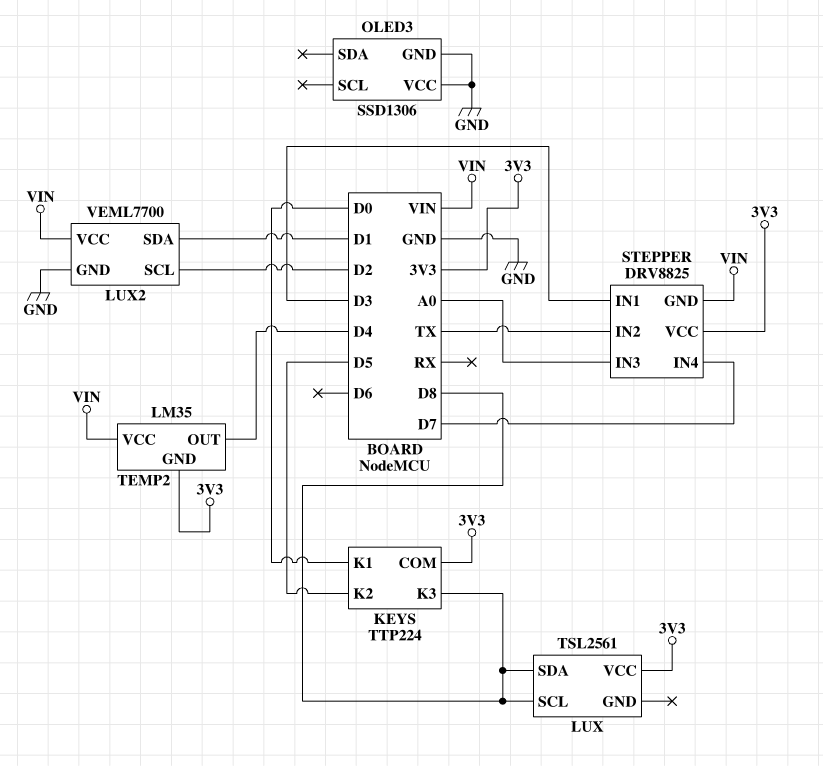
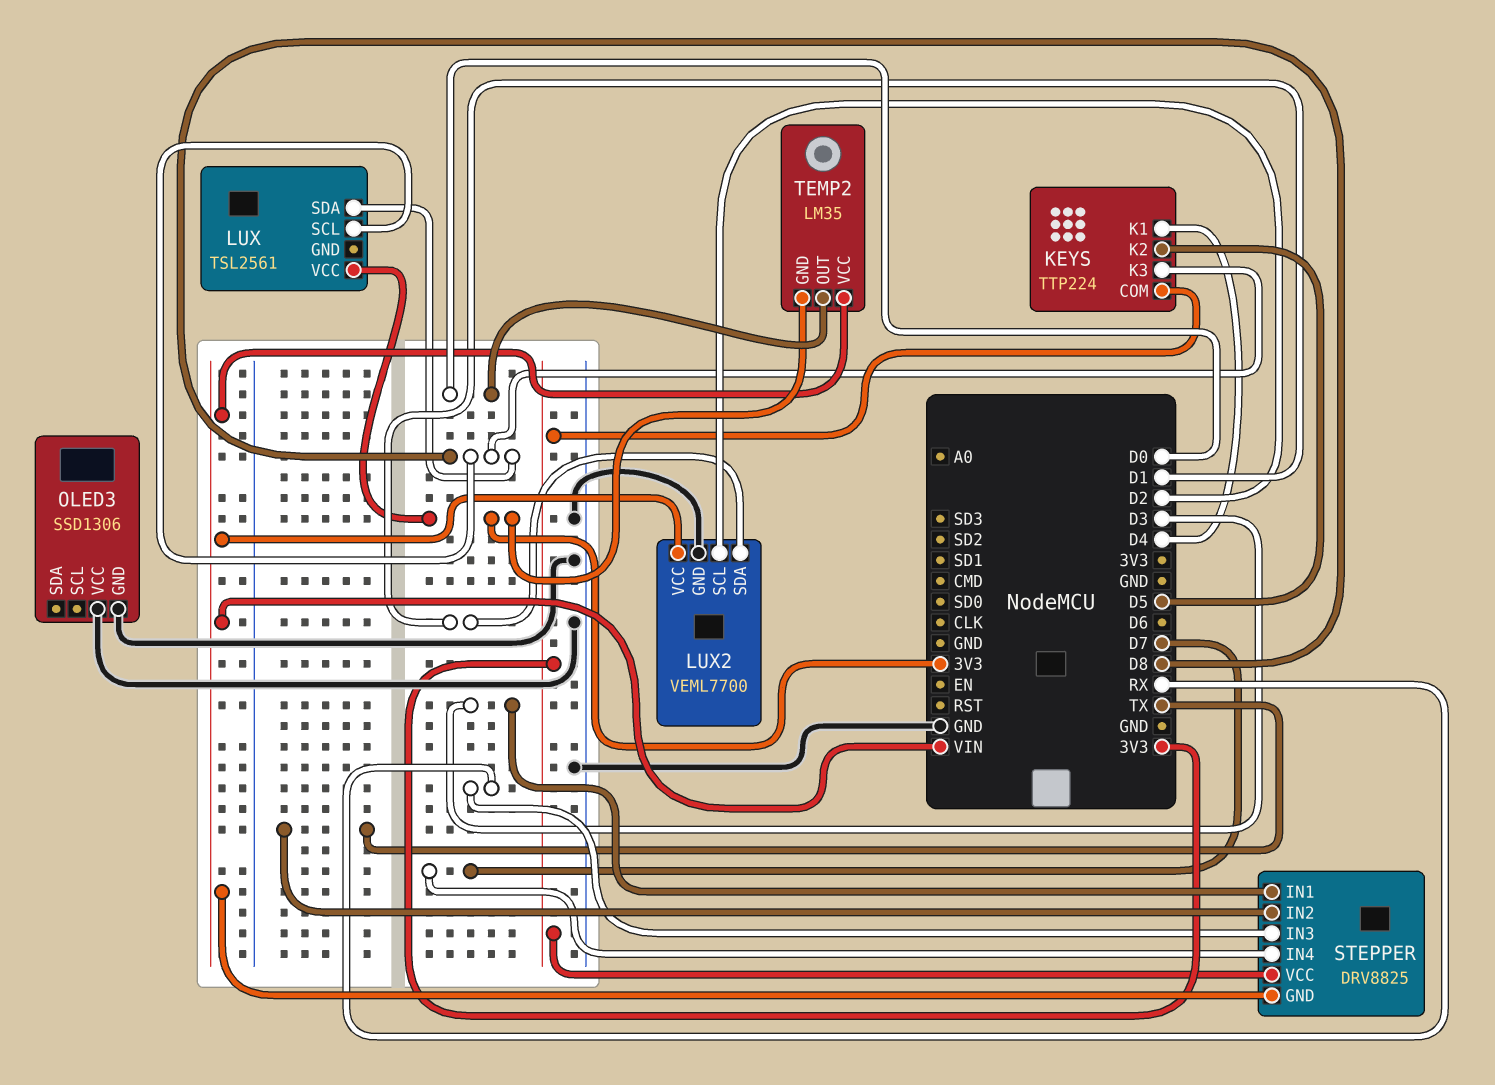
KEYS pin K1: D0 -> D4
STEPPER pin IN3: A0 -> RX
TEMP2 pin OUT: D4 -> D0

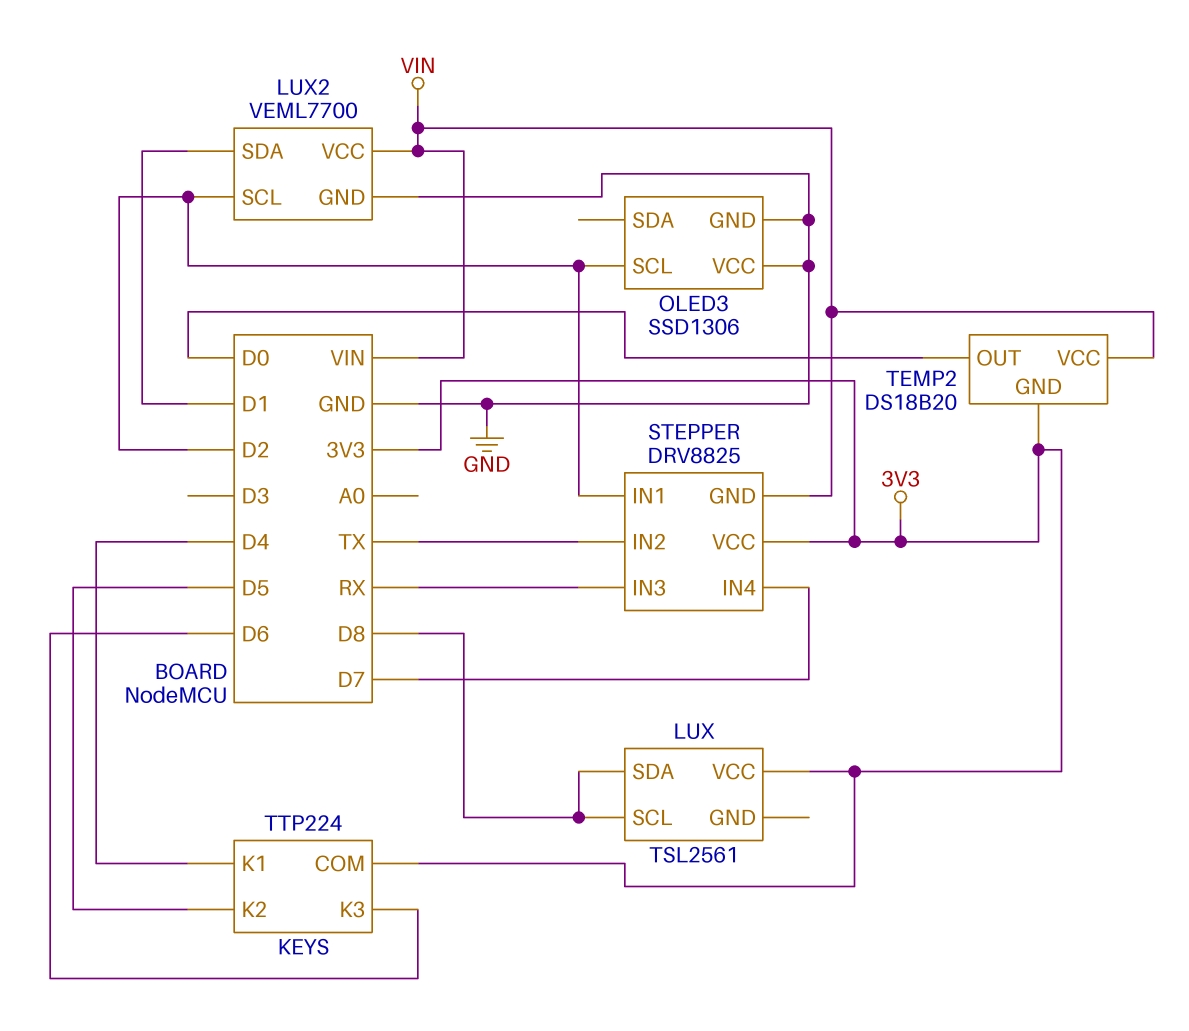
KEYS pin K3: D8 -> D6
OLED3 pin SCL: none -> D2
STEPPER pin IN1: D3 -> D2
TEMP2: LM35 -> DS18B20

